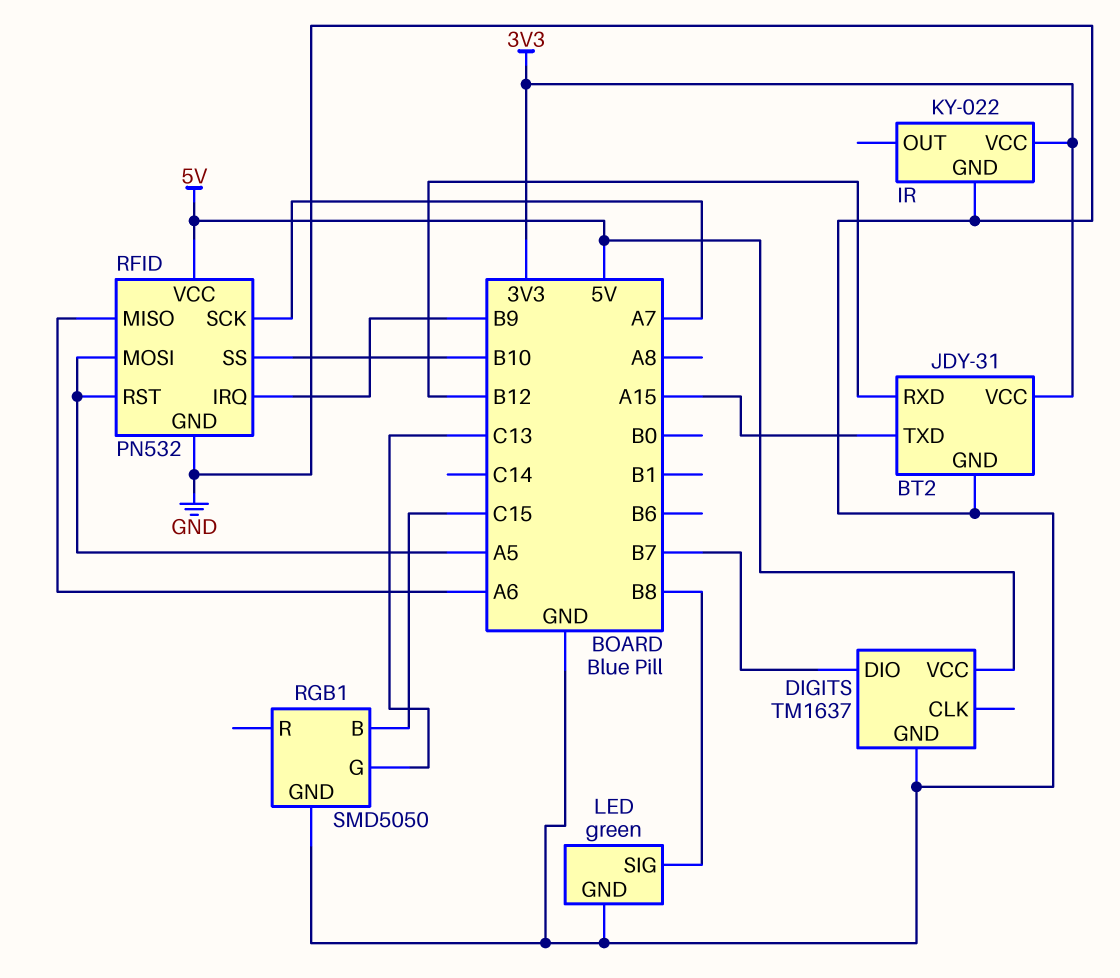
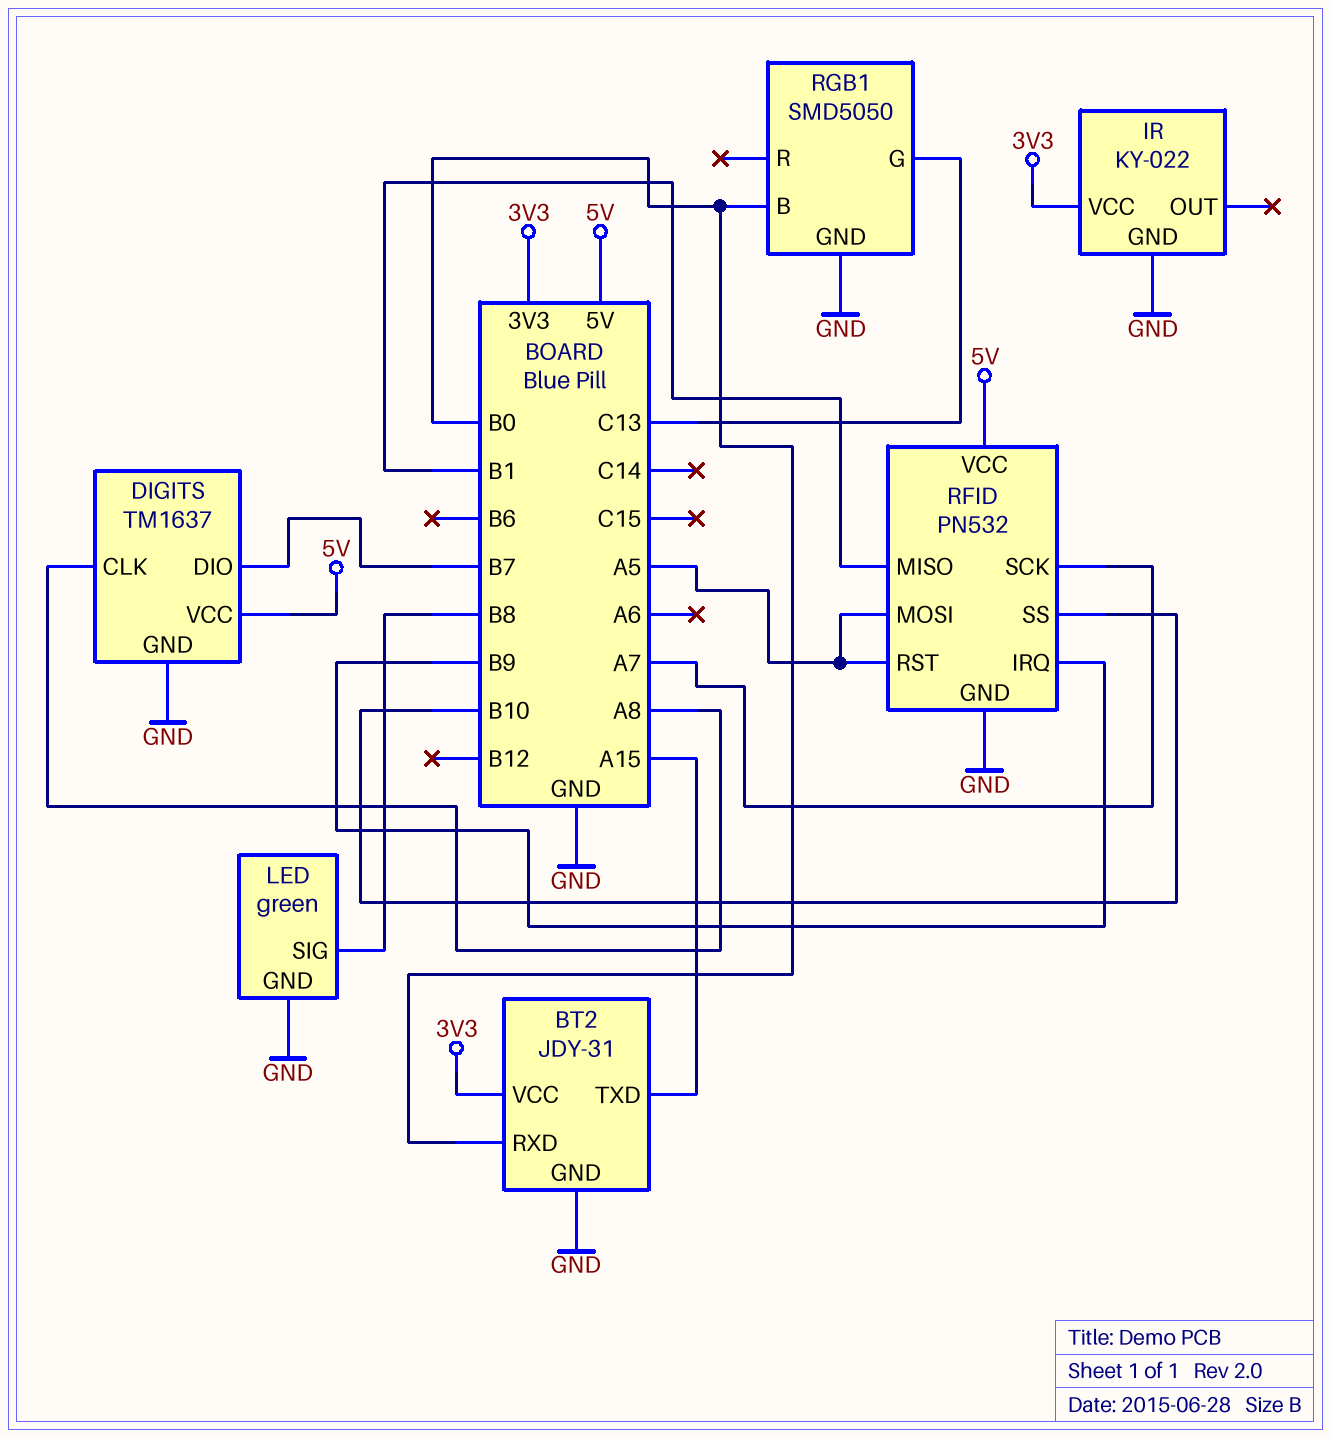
BT2 pin RXD: B12 -> B0
DIGITS pin CLK: none -> A8
RFID pin MISO: A6 -> B1
RGB1 pin B: C15 -> B0

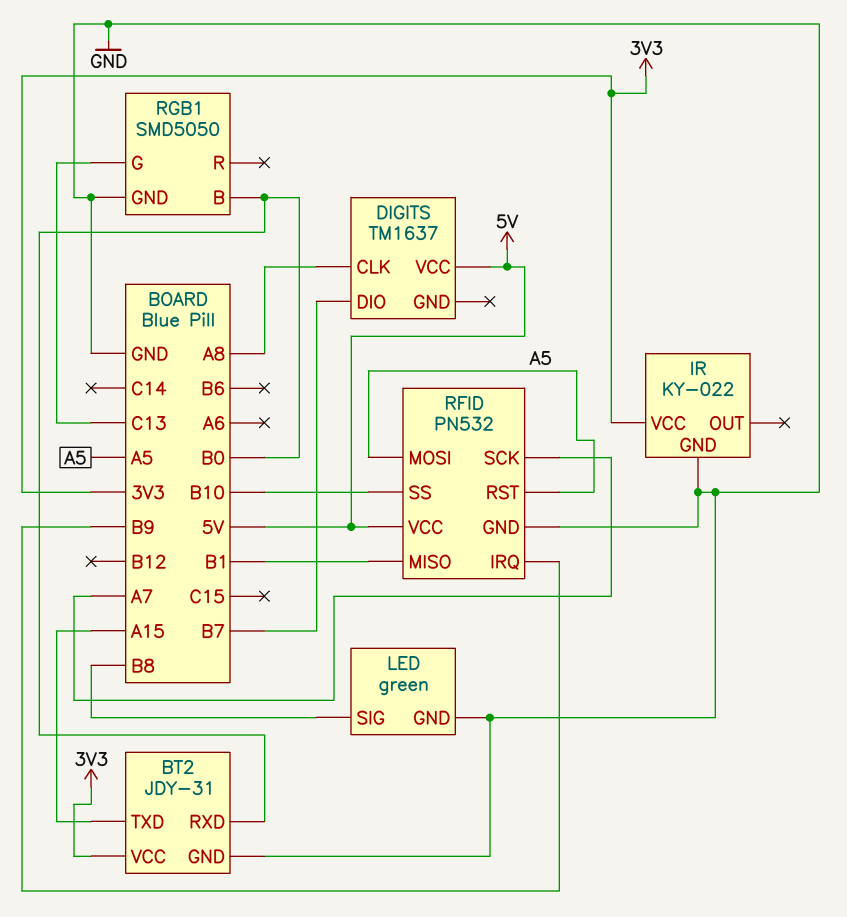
DIGITS pin GND: GND -> none

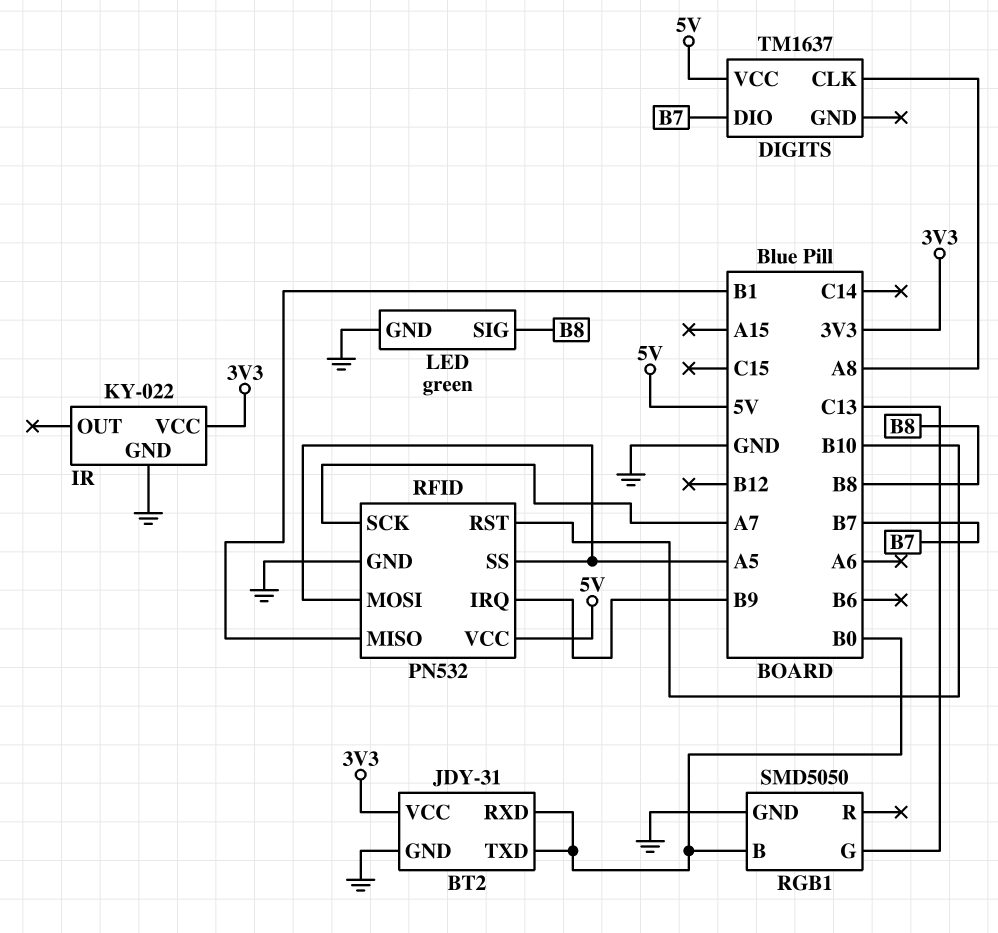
BT2 pin TXD: A15 -> B0
RFID pin RST: A5 -> B10
RFID pin SS: B10 -> A5

